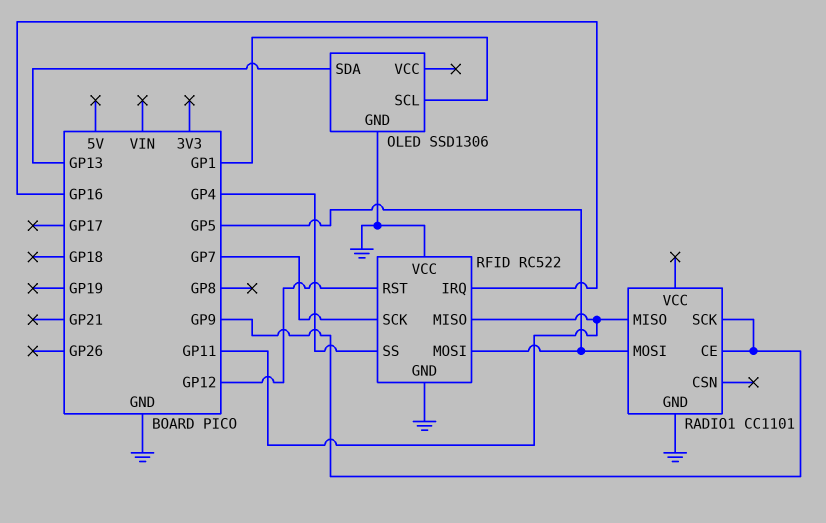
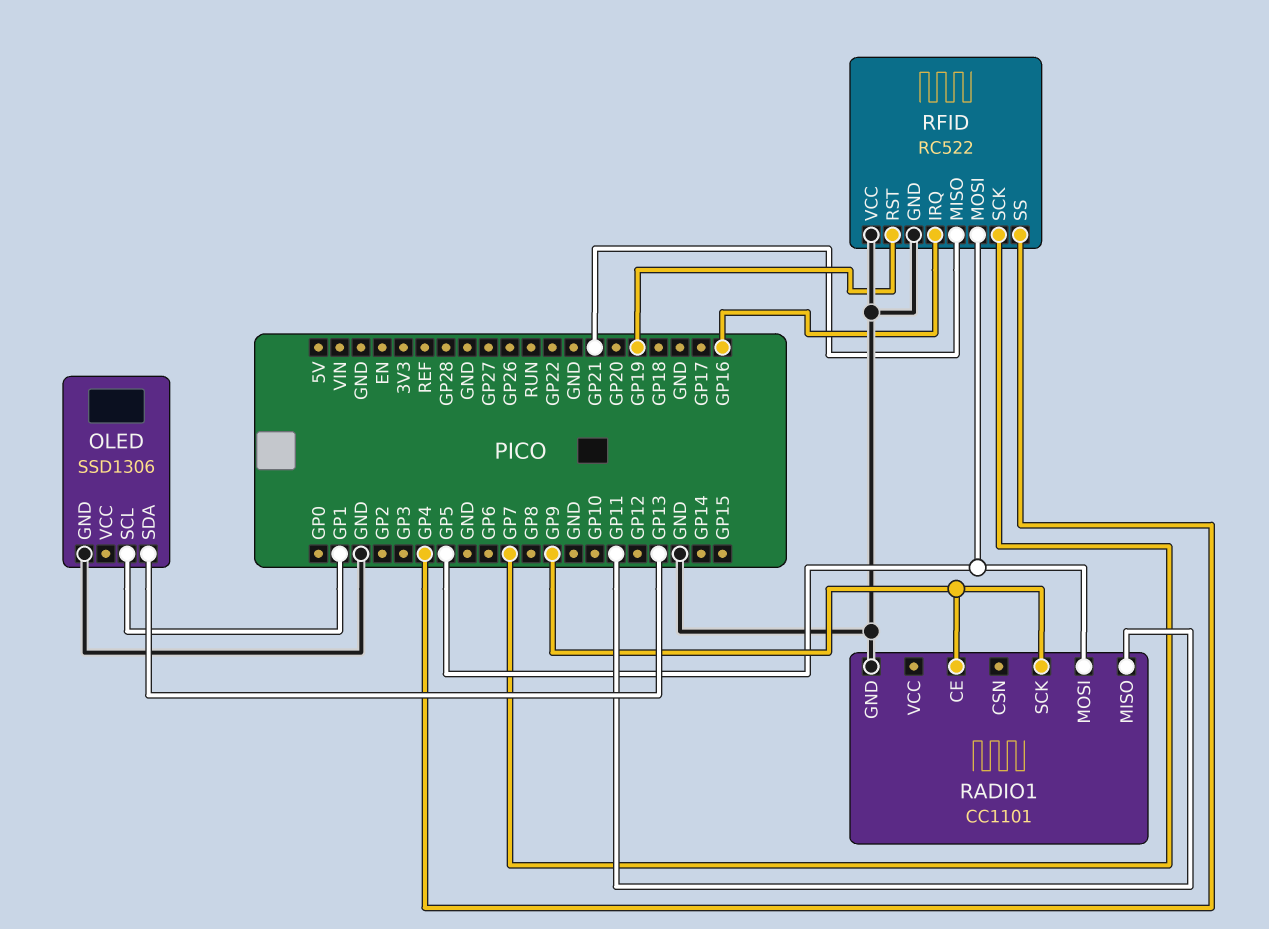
RFID pin MISO: GP11 -> GP21
RFID pin RST: GP12 -> GP19

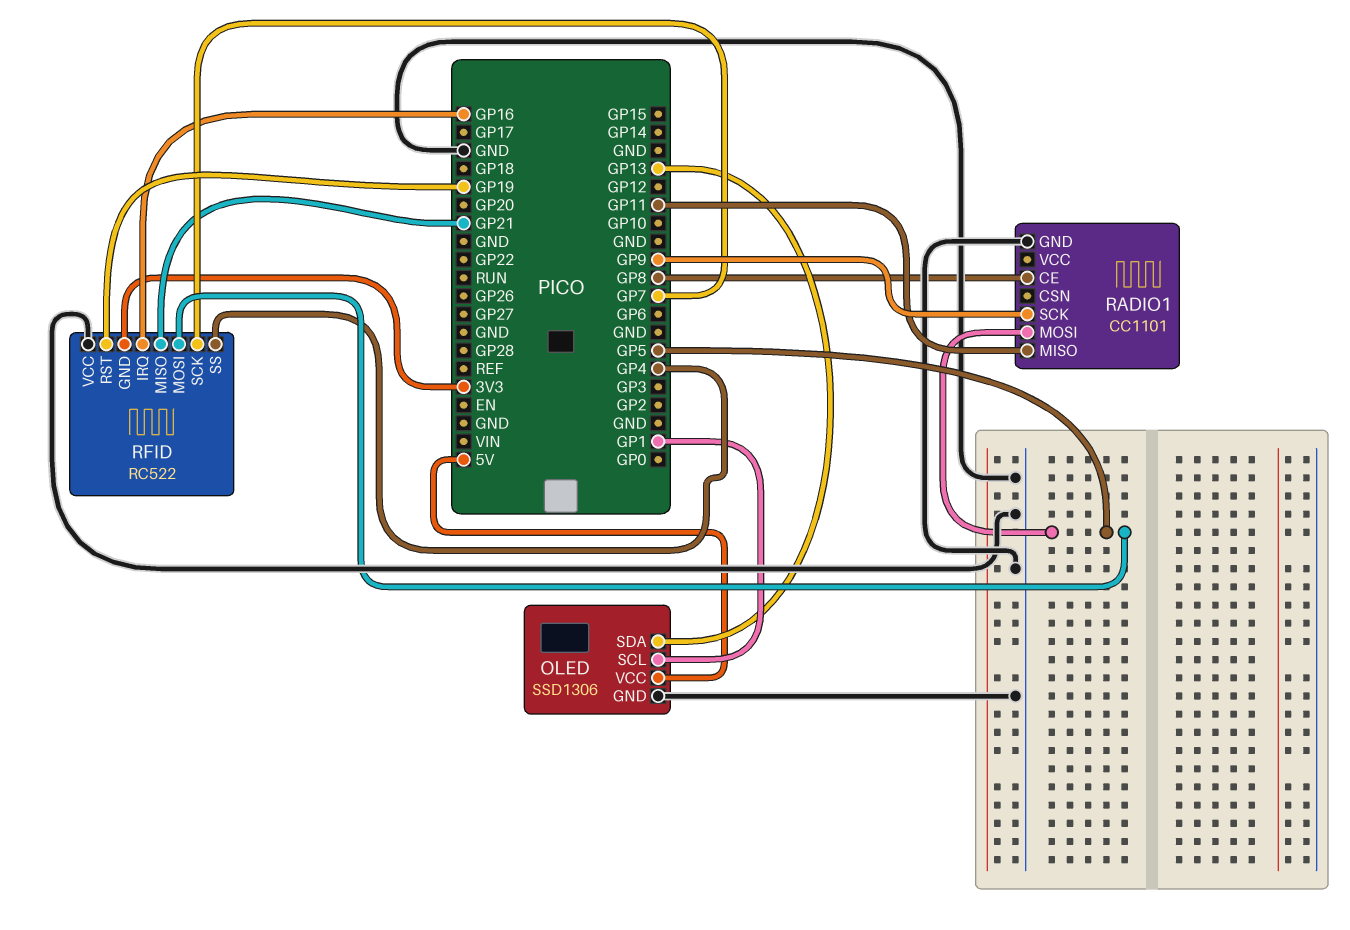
OLED pin VCC: none -> 5V
RADIO1 pin CE: GP9 -> GP8
RFID pin GND: GND -> 3V3

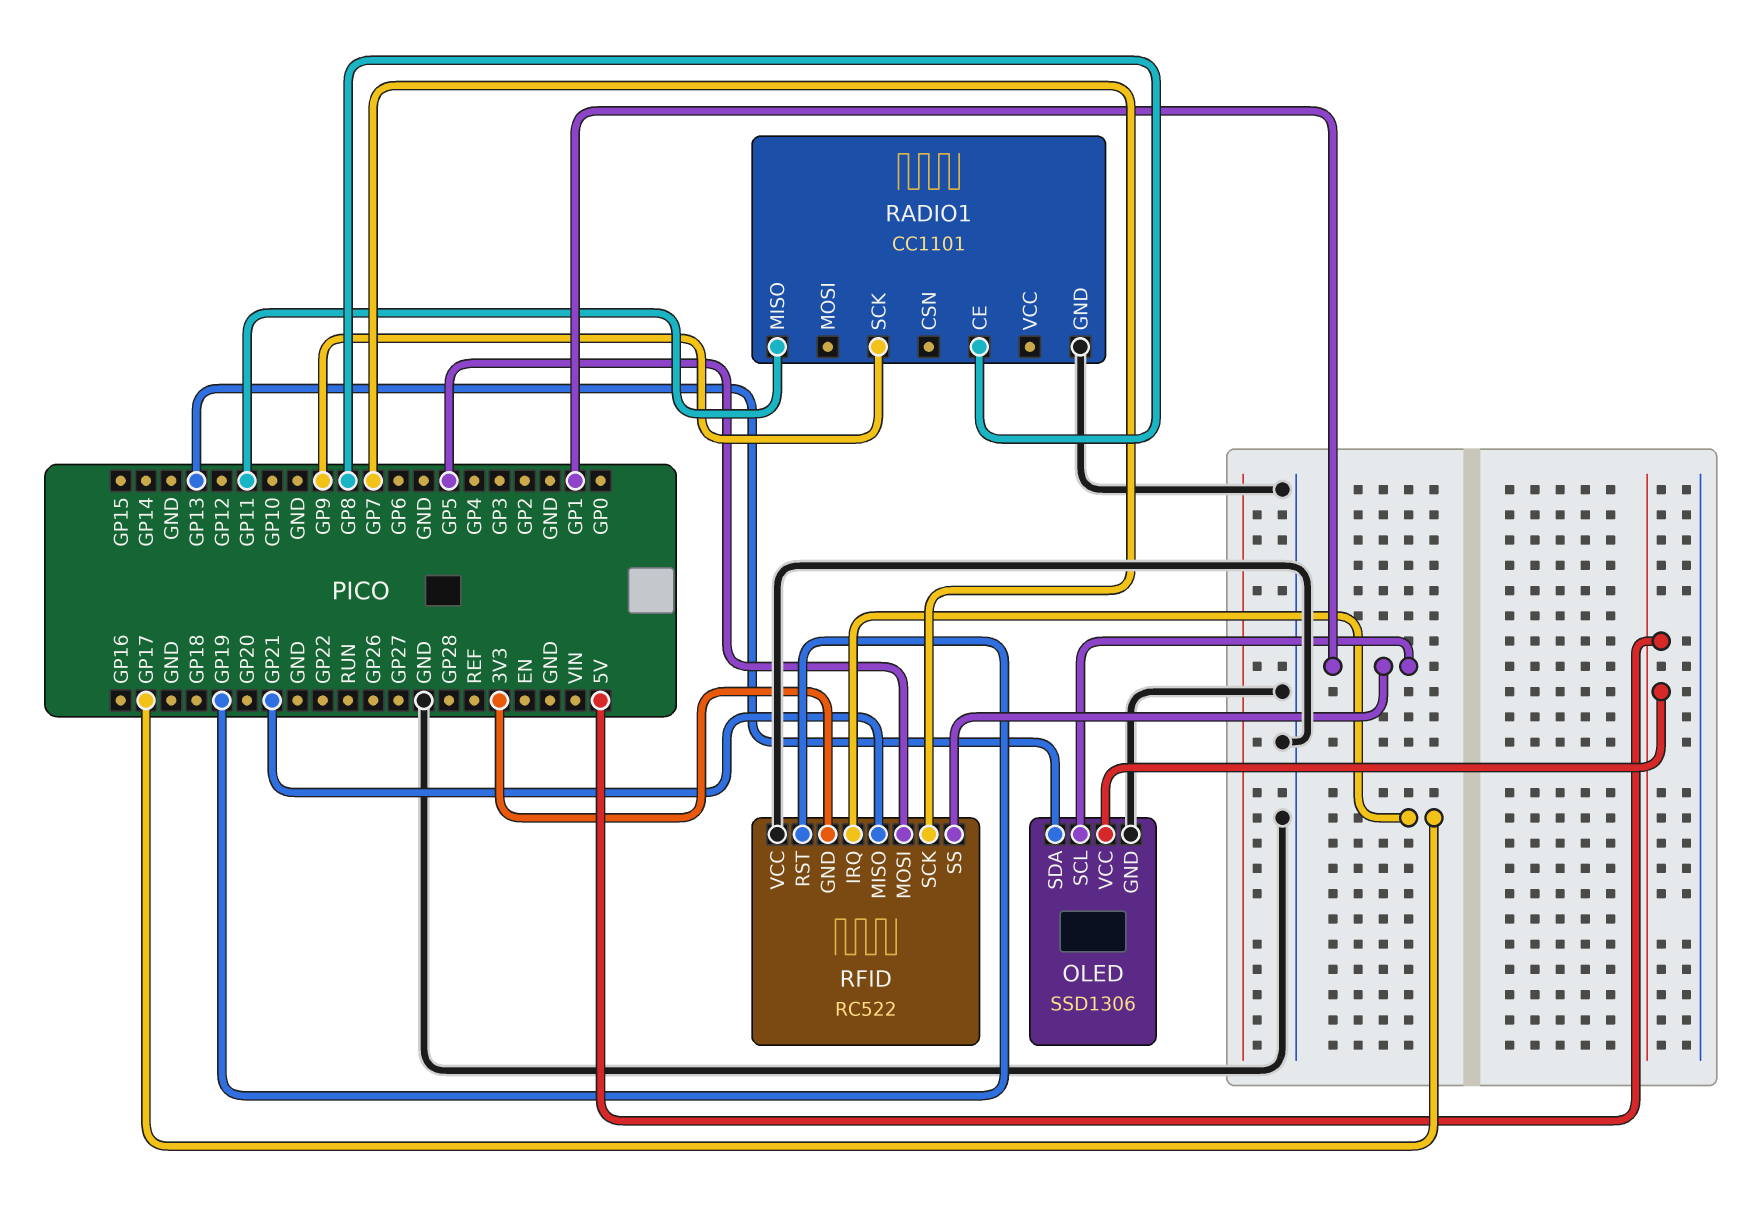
RADIO1 pin MOSI: GP5 -> none
RFID pin IRQ: GP16 -> GP17
RFID pin SS: GP4 -> GP1

